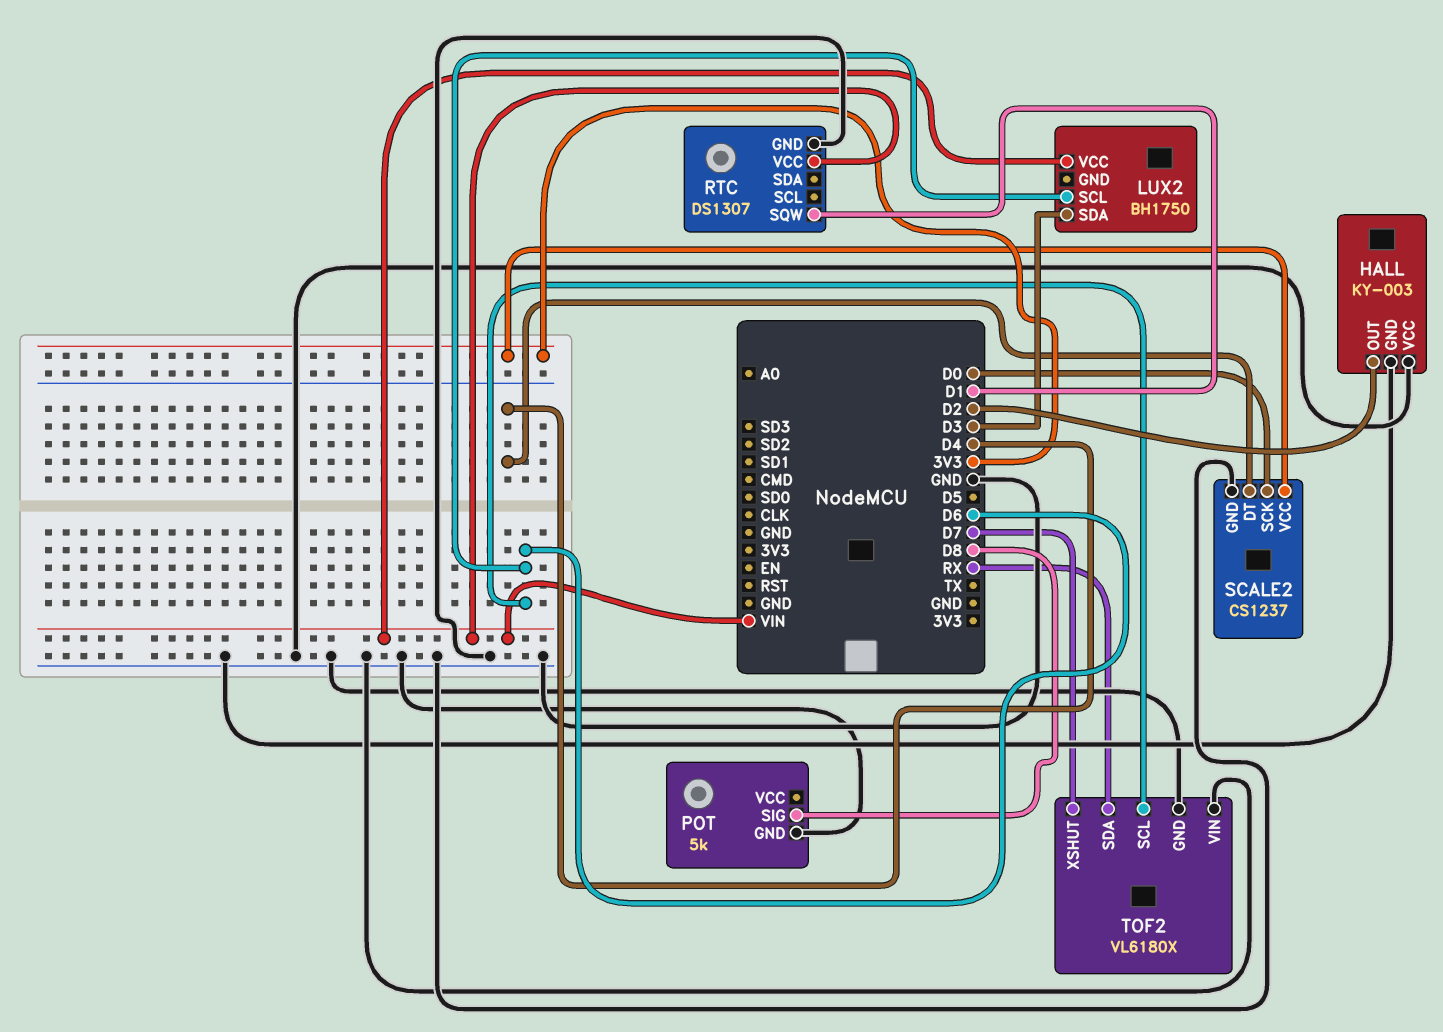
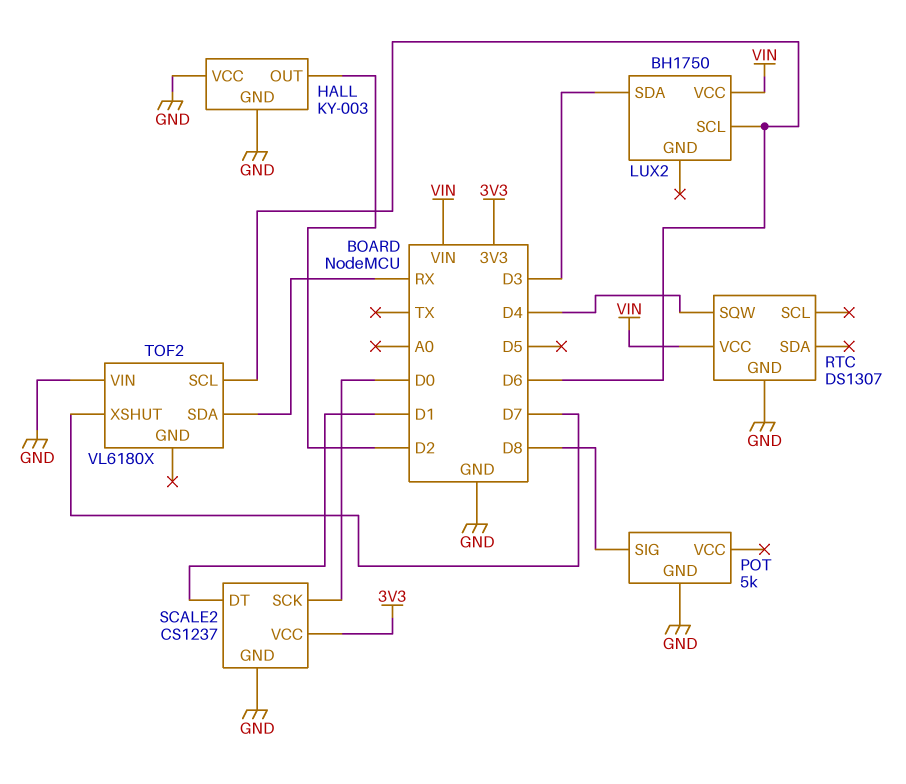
RTC pin SQW: D1 -> D4
SCALE2 pin DT: D4 -> D1
TOF2 pin GND: GND -> none

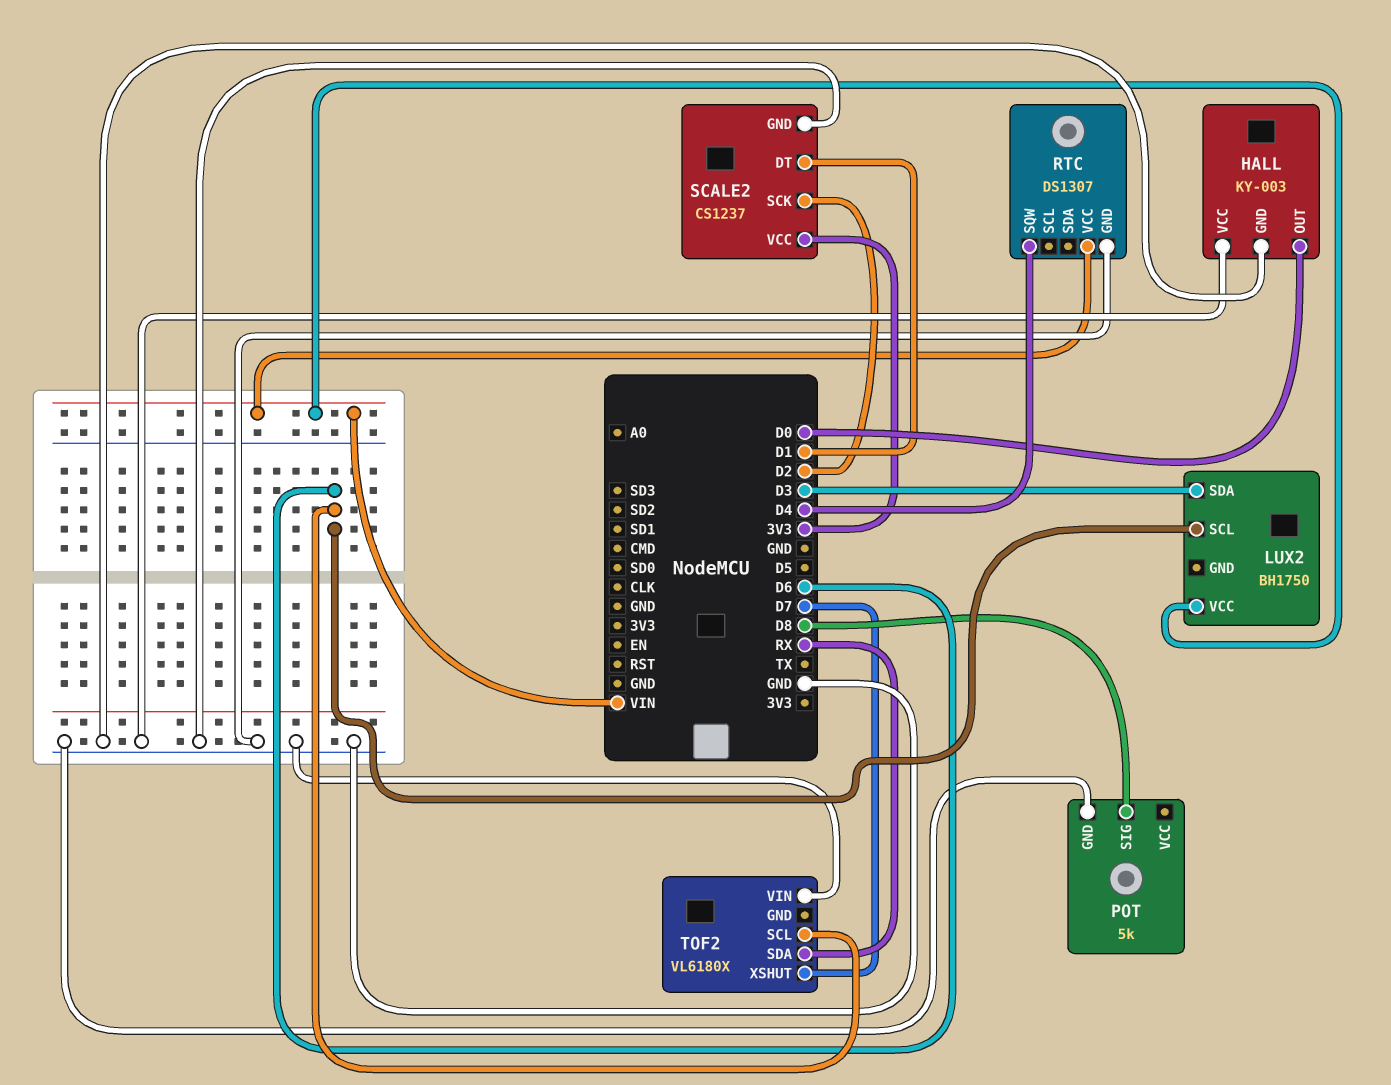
HALL pin OUT: D2 -> D0
SCALE2 pin SCK: D0 -> D2

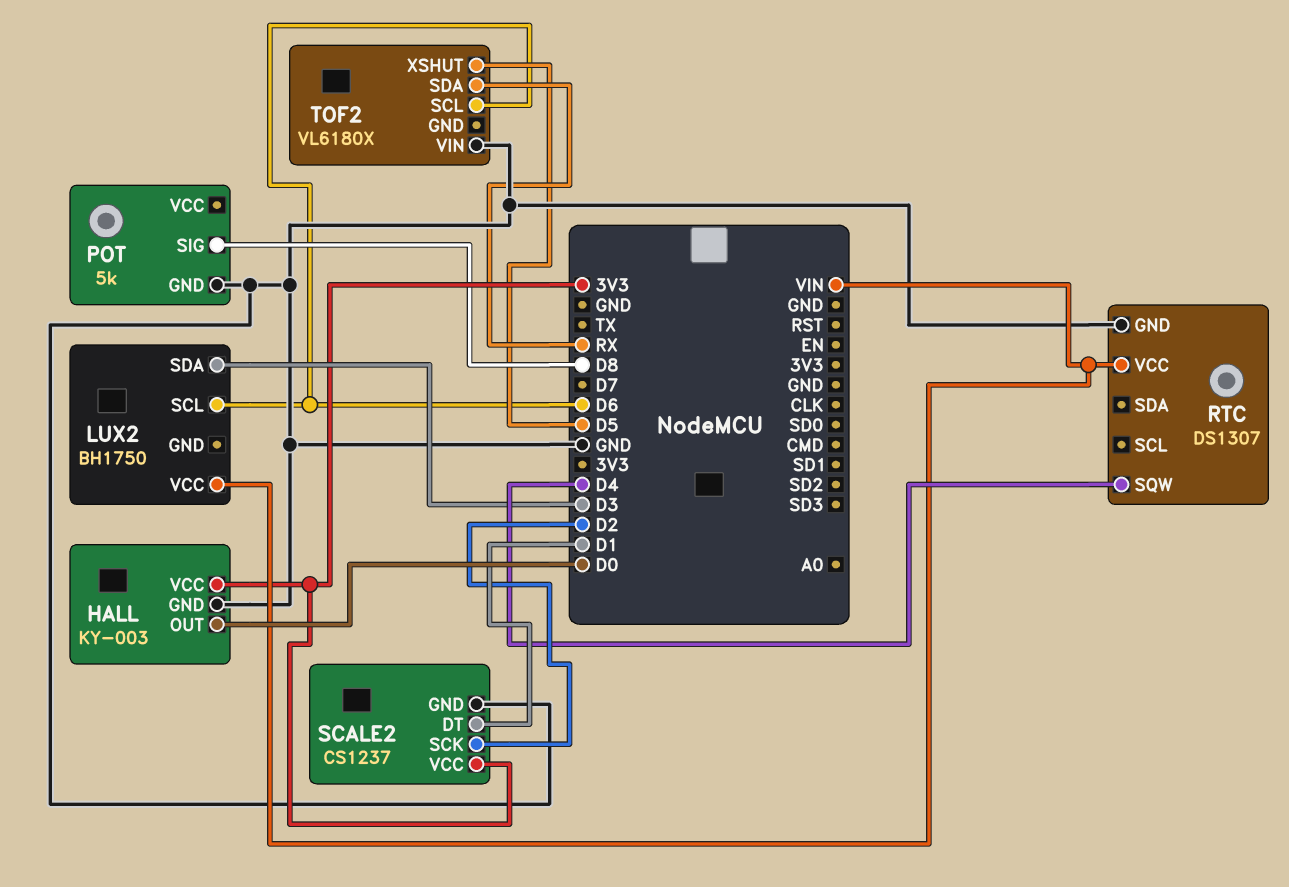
HALL pin VCC: GND -> 3V3
TOF2 pin XSHUT: D7 -> D5

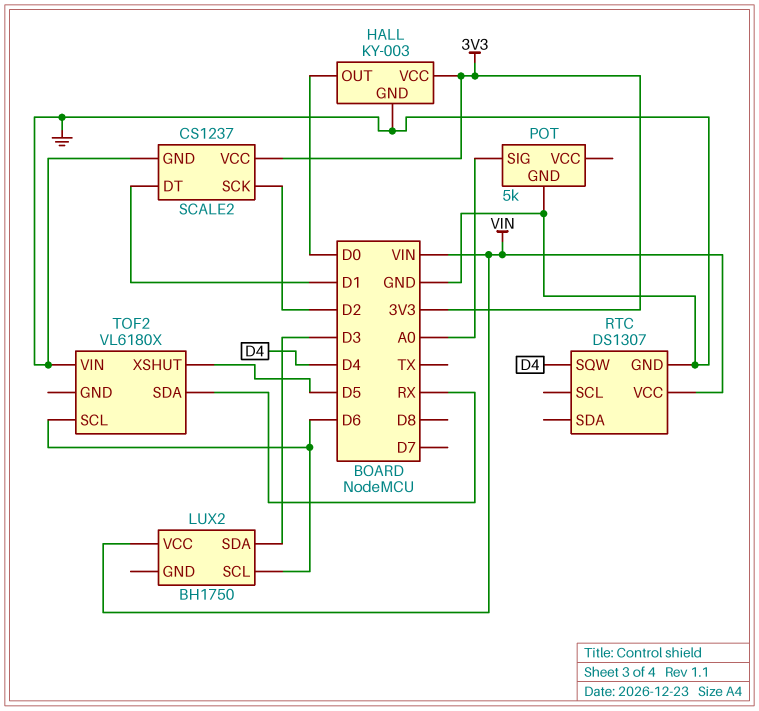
POT pin SIG: D8 -> A0

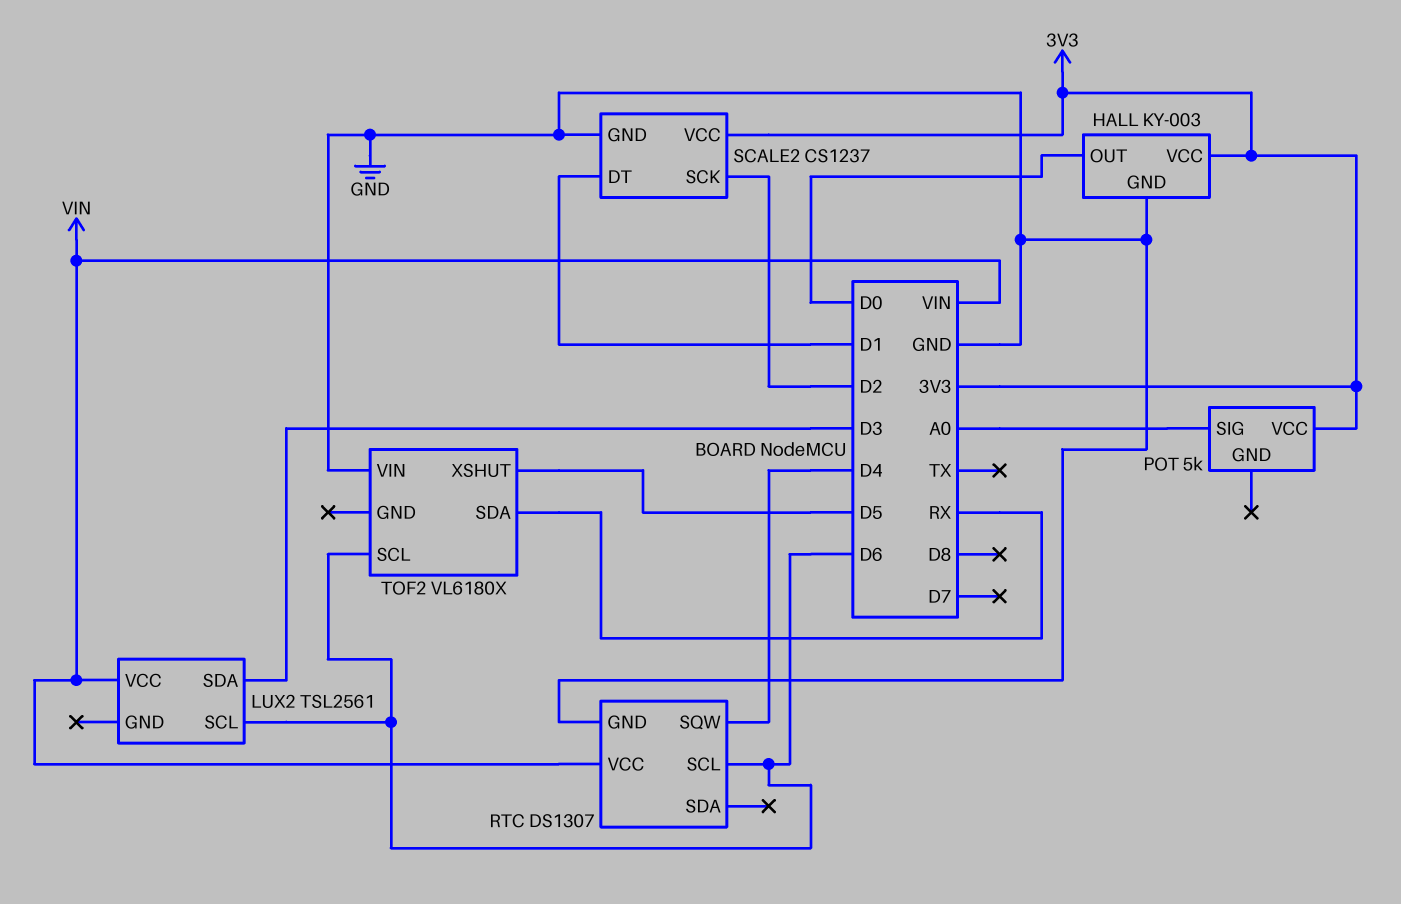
LUX2: BH1750 -> TSL2561
POT pin GND: GND -> none
POT pin VCC: none -> 3V3
RTC pin SCL: none -> D6

